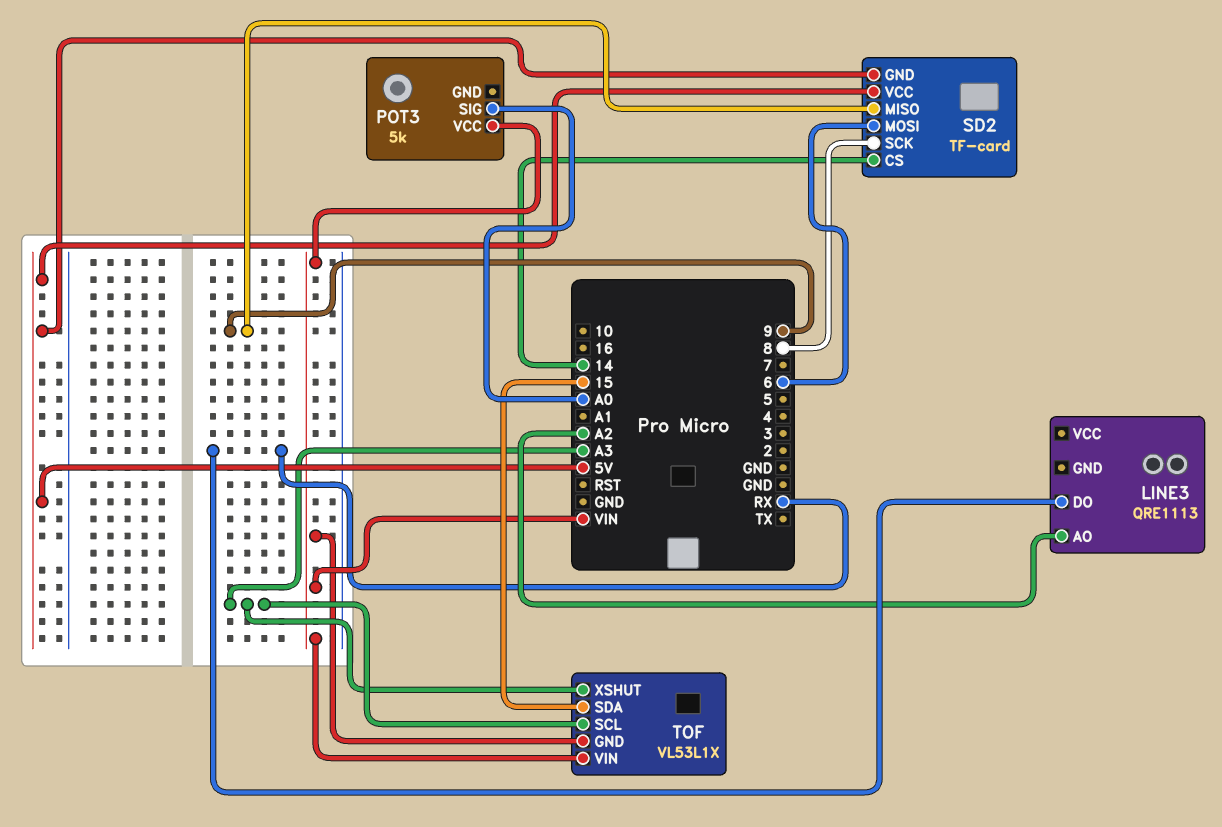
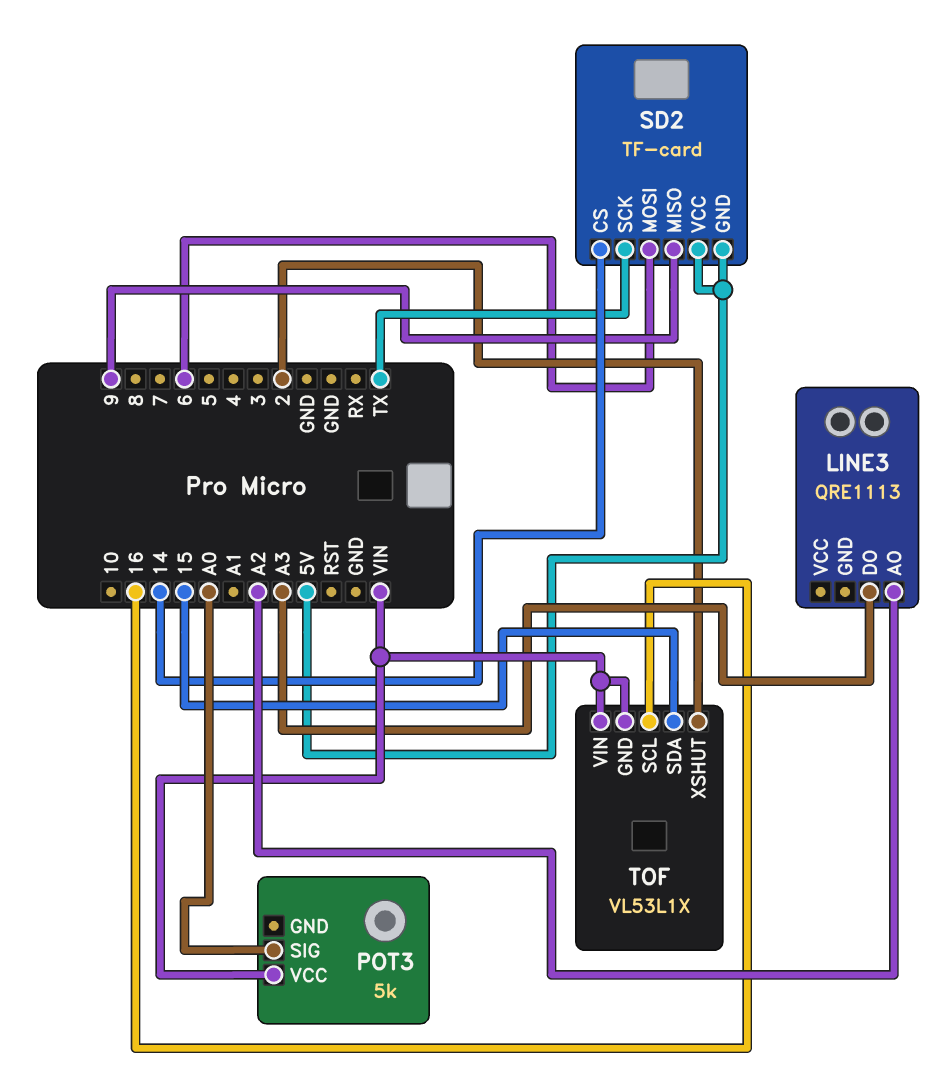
LINE3 pin DO: RX -> A3
SD2 pin SCK: 8 -> TX
TOF pin SCL: A3 -> 16
TOF pin XSHUT: A3 -> 2

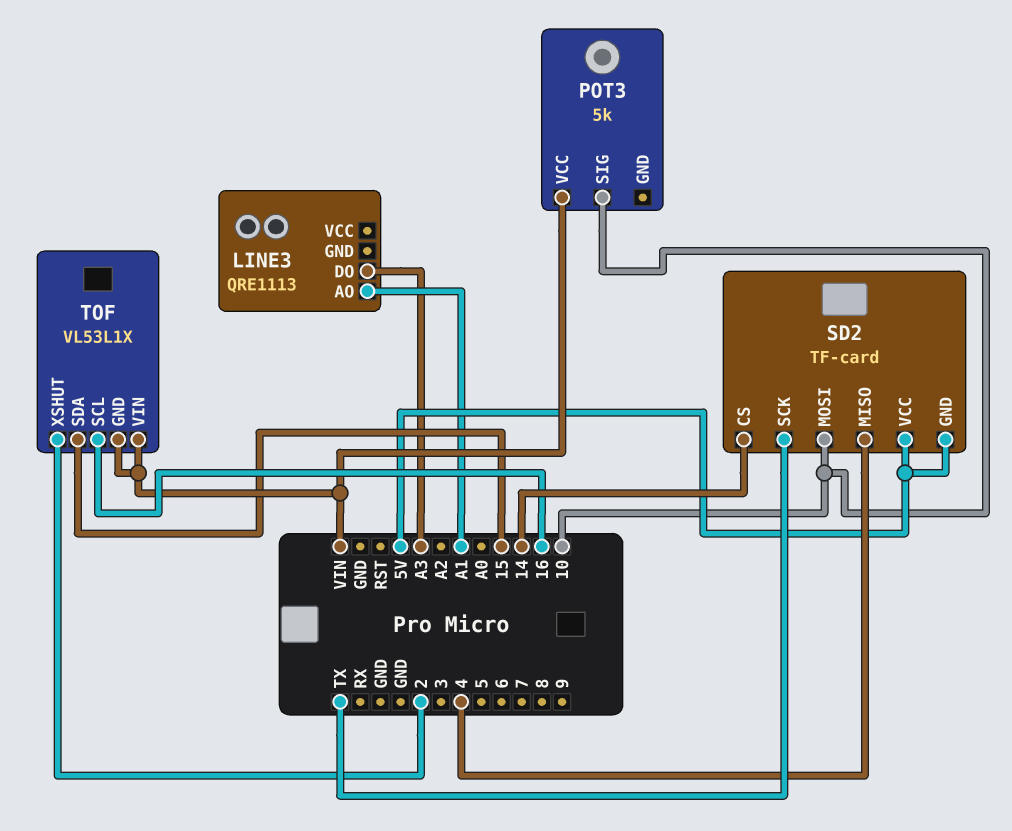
LINE3 pin AO: A2 -> A1
POT3 pin SIG: A0 -> 10
SD2 pin MISO: 9 -> 4
SD2 pin MOSI: 6 -> 10

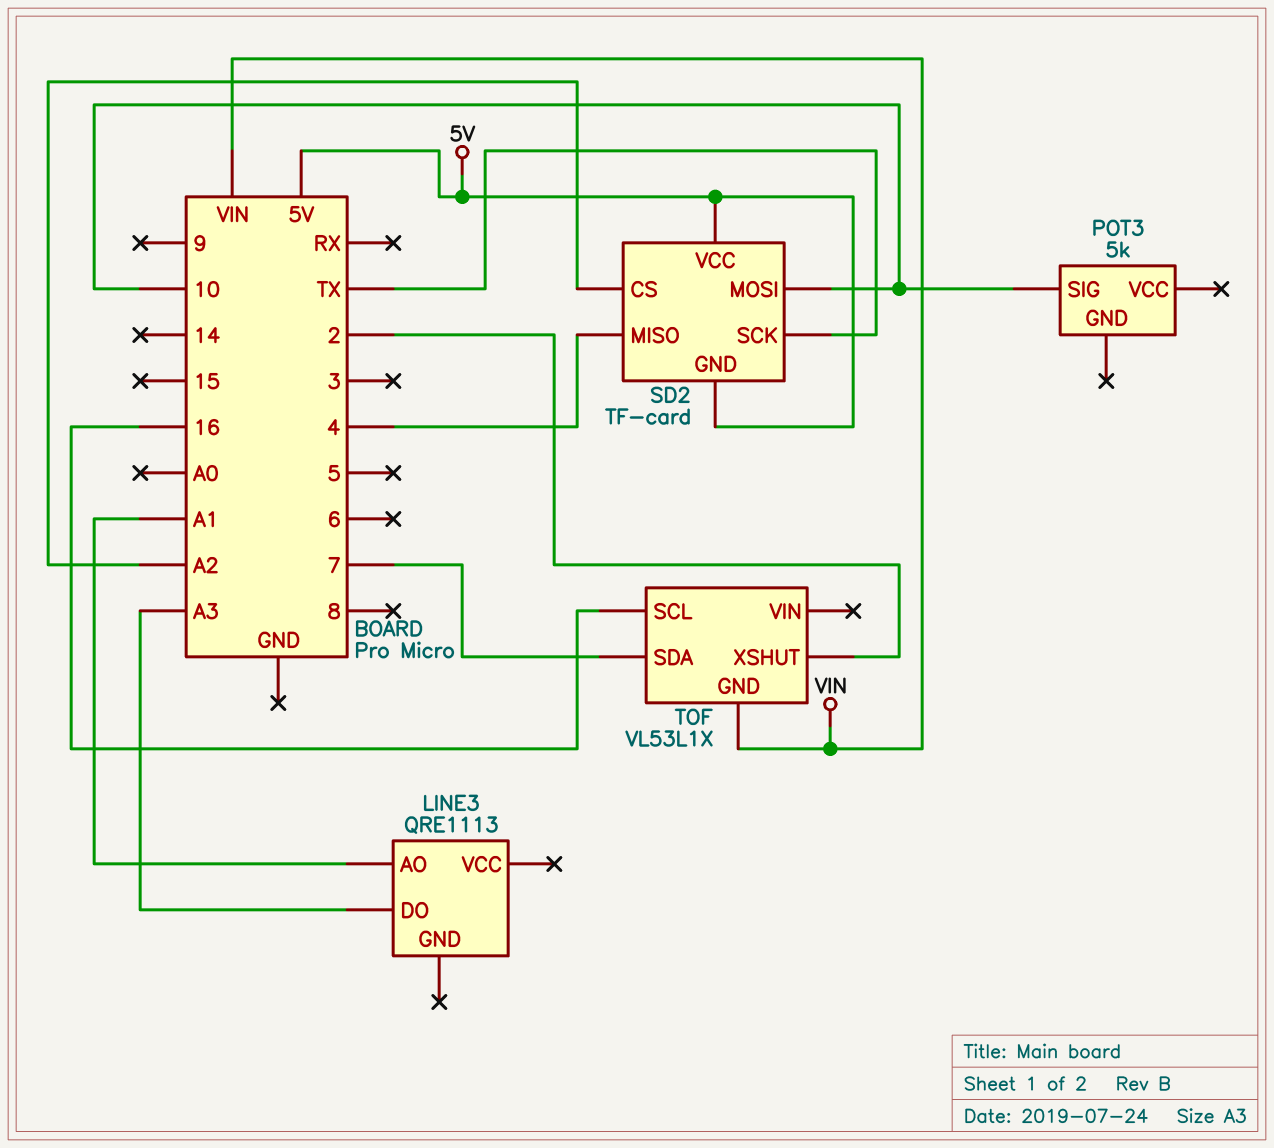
POT3 pin VCC: VIN -> none
SD2 pin CS: 14 -> A2
TOF pin SDA: 15 -> 7
TOF pin VIN: VIN -> none

